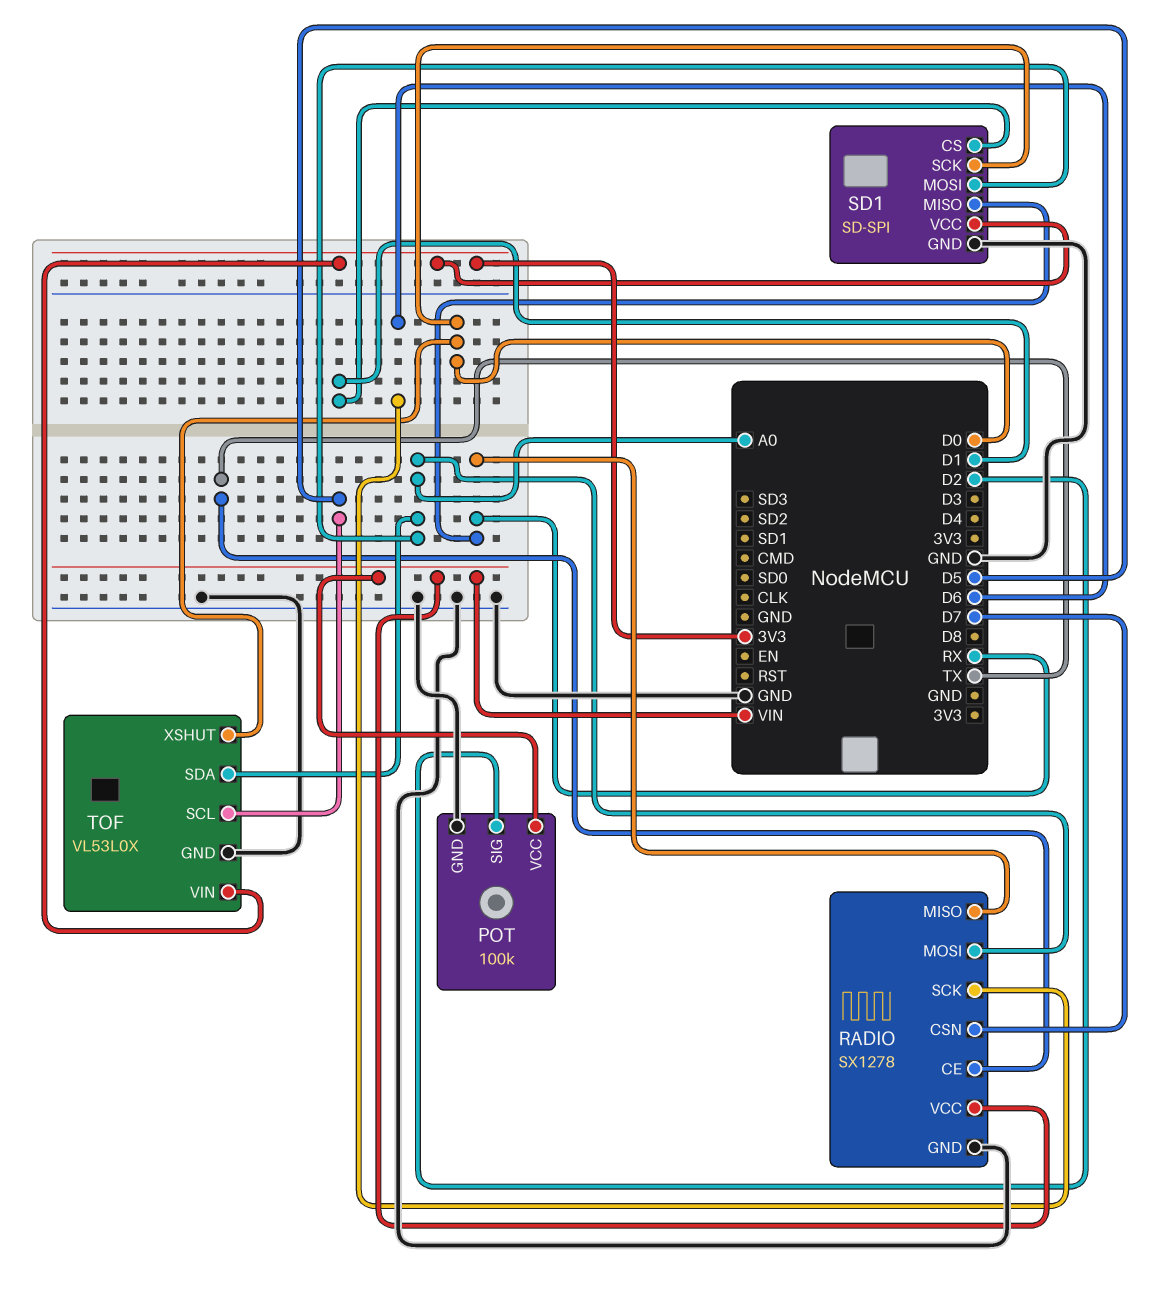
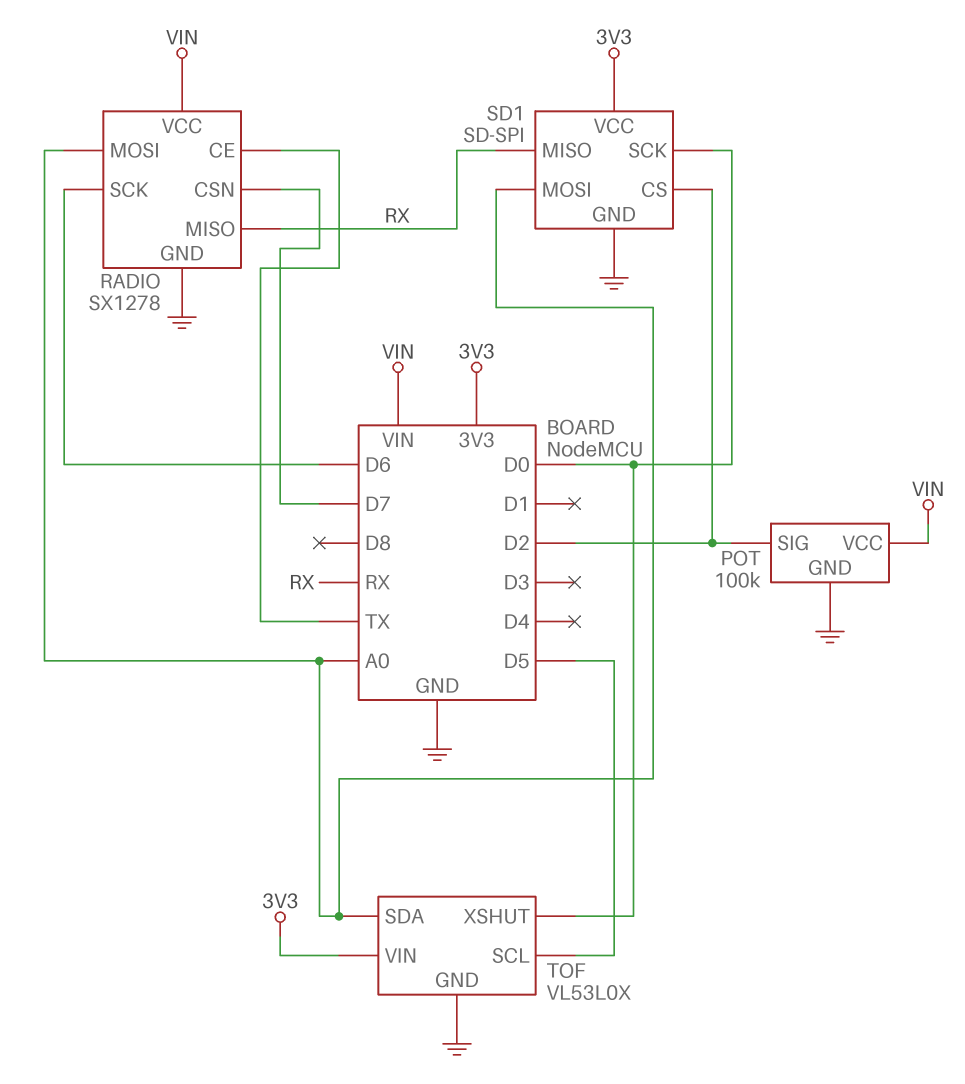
SD1 pin CS: D1 -> D2

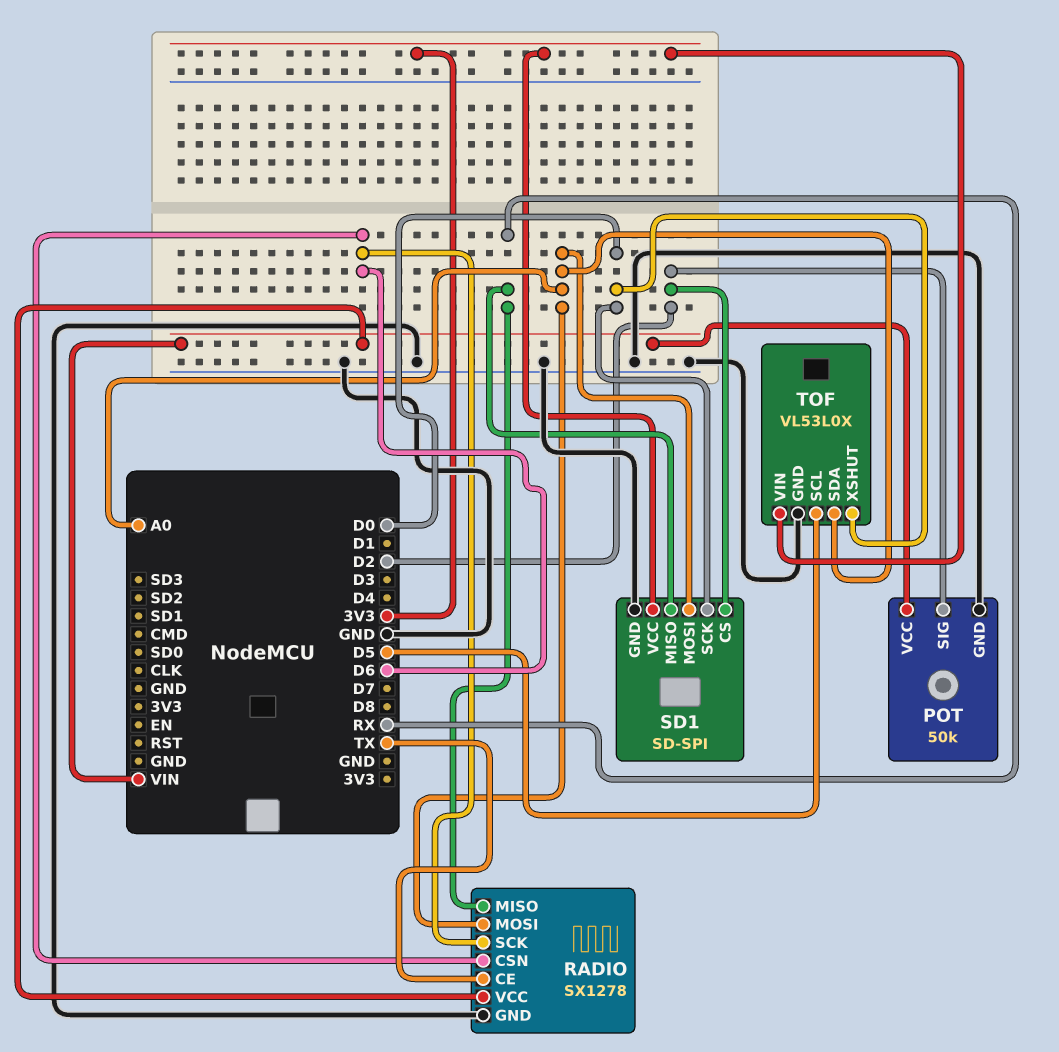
POT: 100k -> 50k
RADIO pin CSN: D7 -> D6

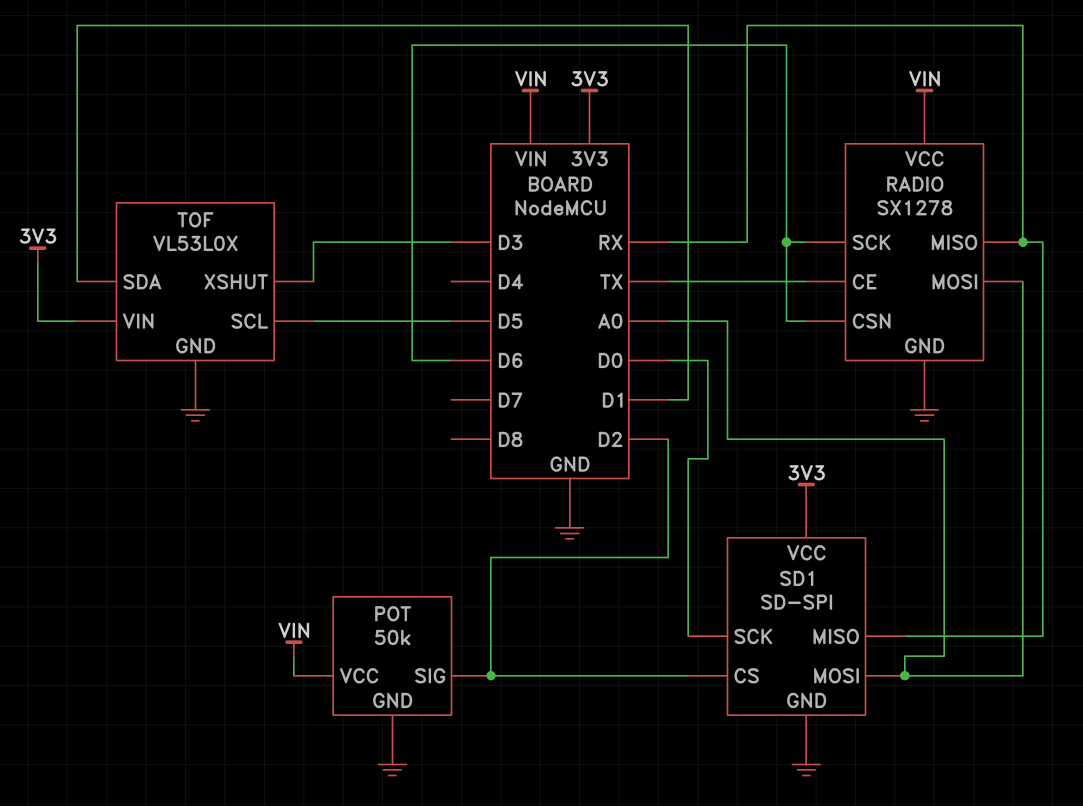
TOF pin SDA: A0 -> D1
TOF pin XSHUT: D0 -> D3

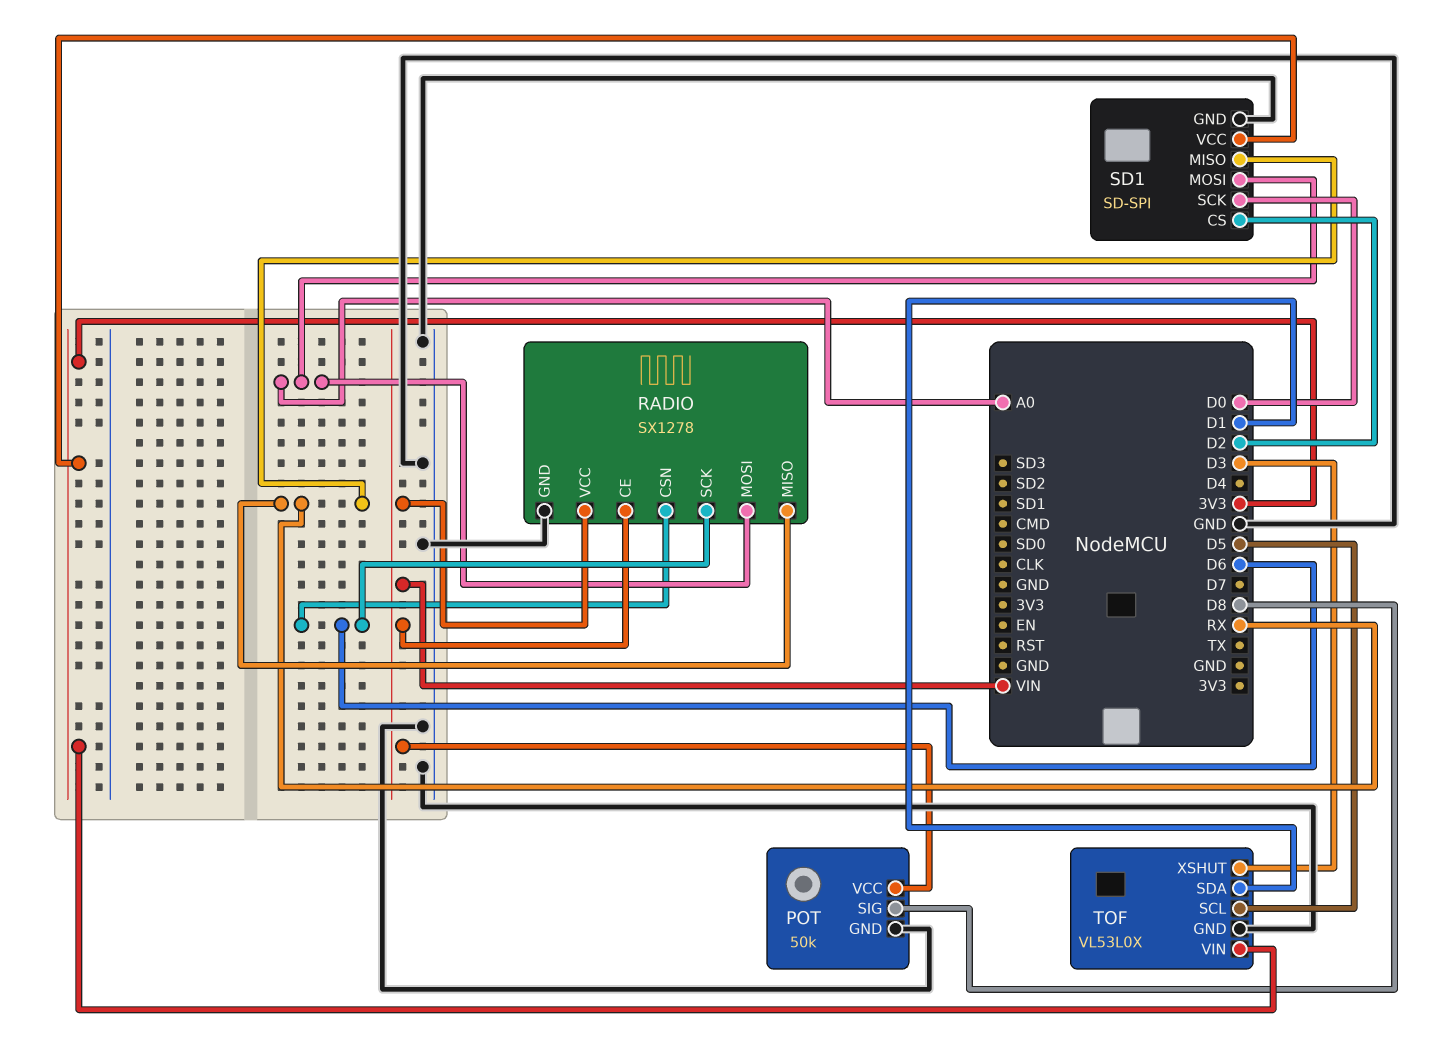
POT pin SIG: D2 -> D8
RADIO pin CE: TX -> VIN

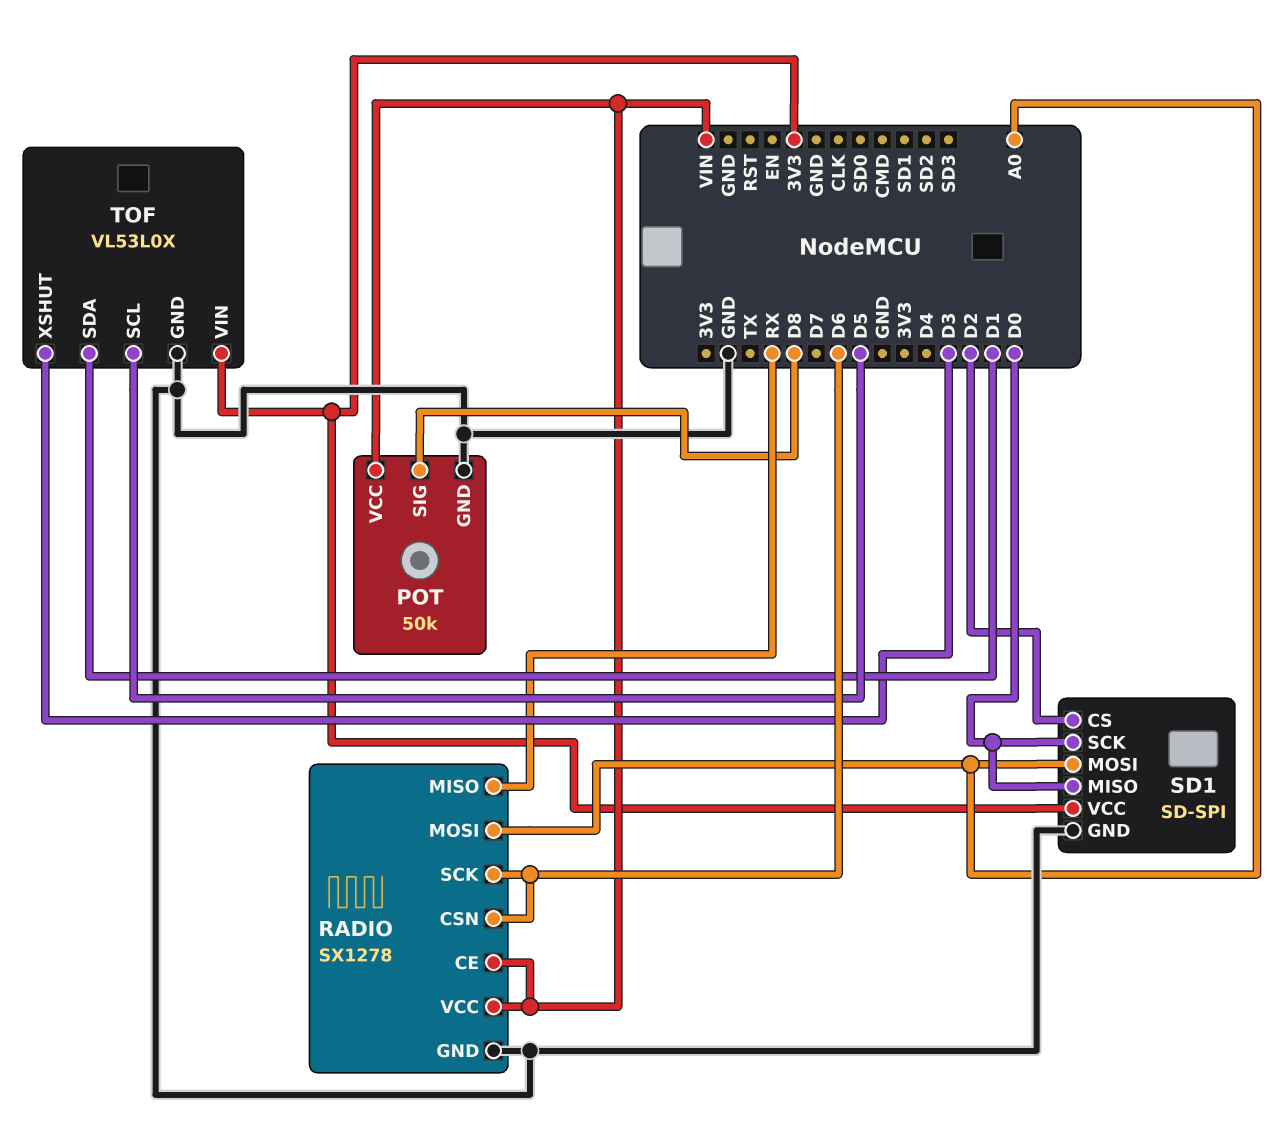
SD1 pin MISO: RX -> D0

